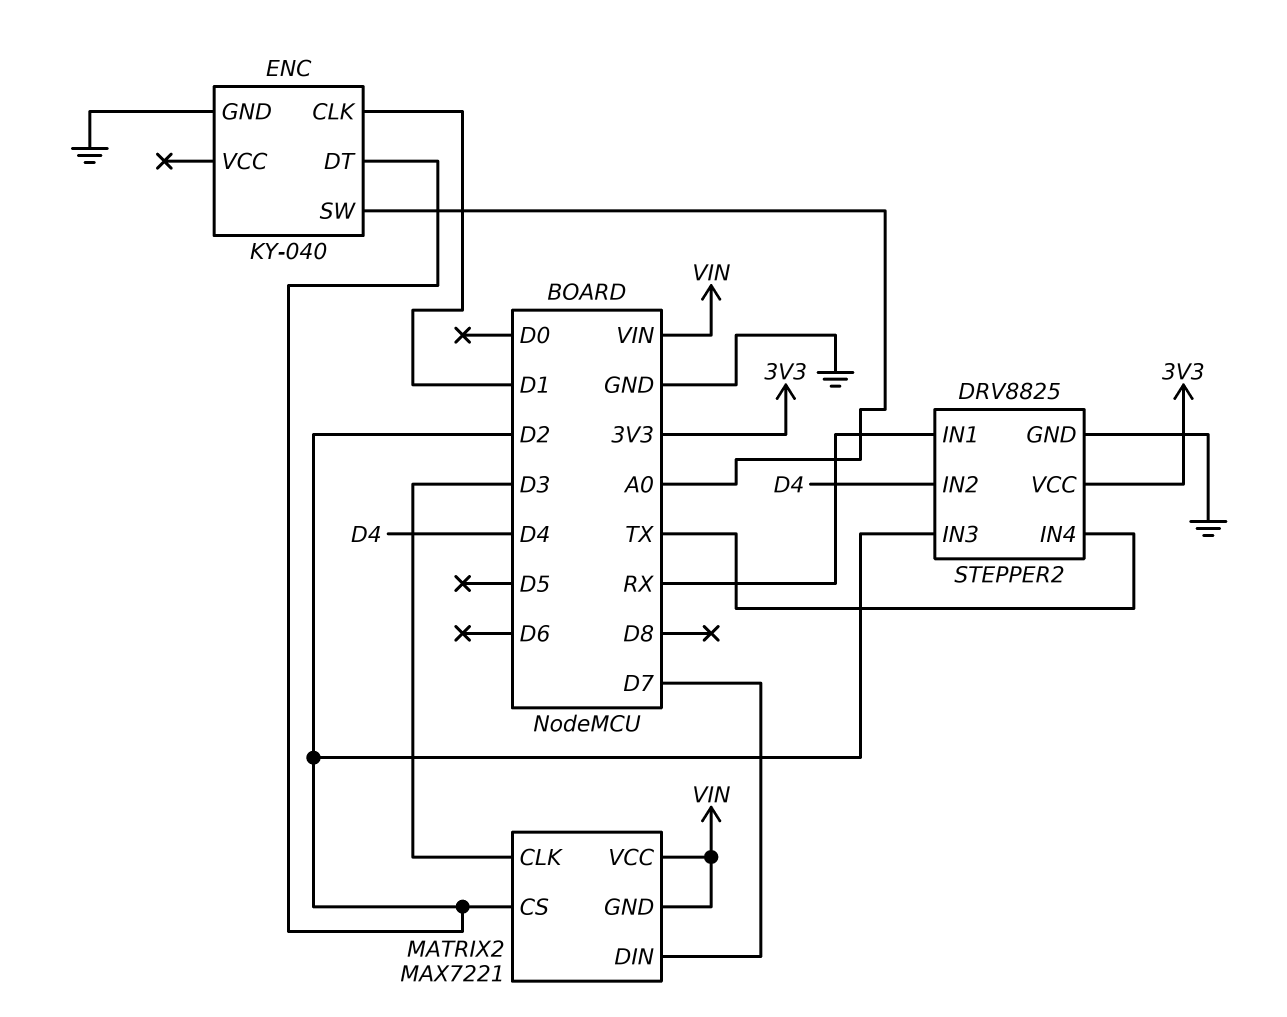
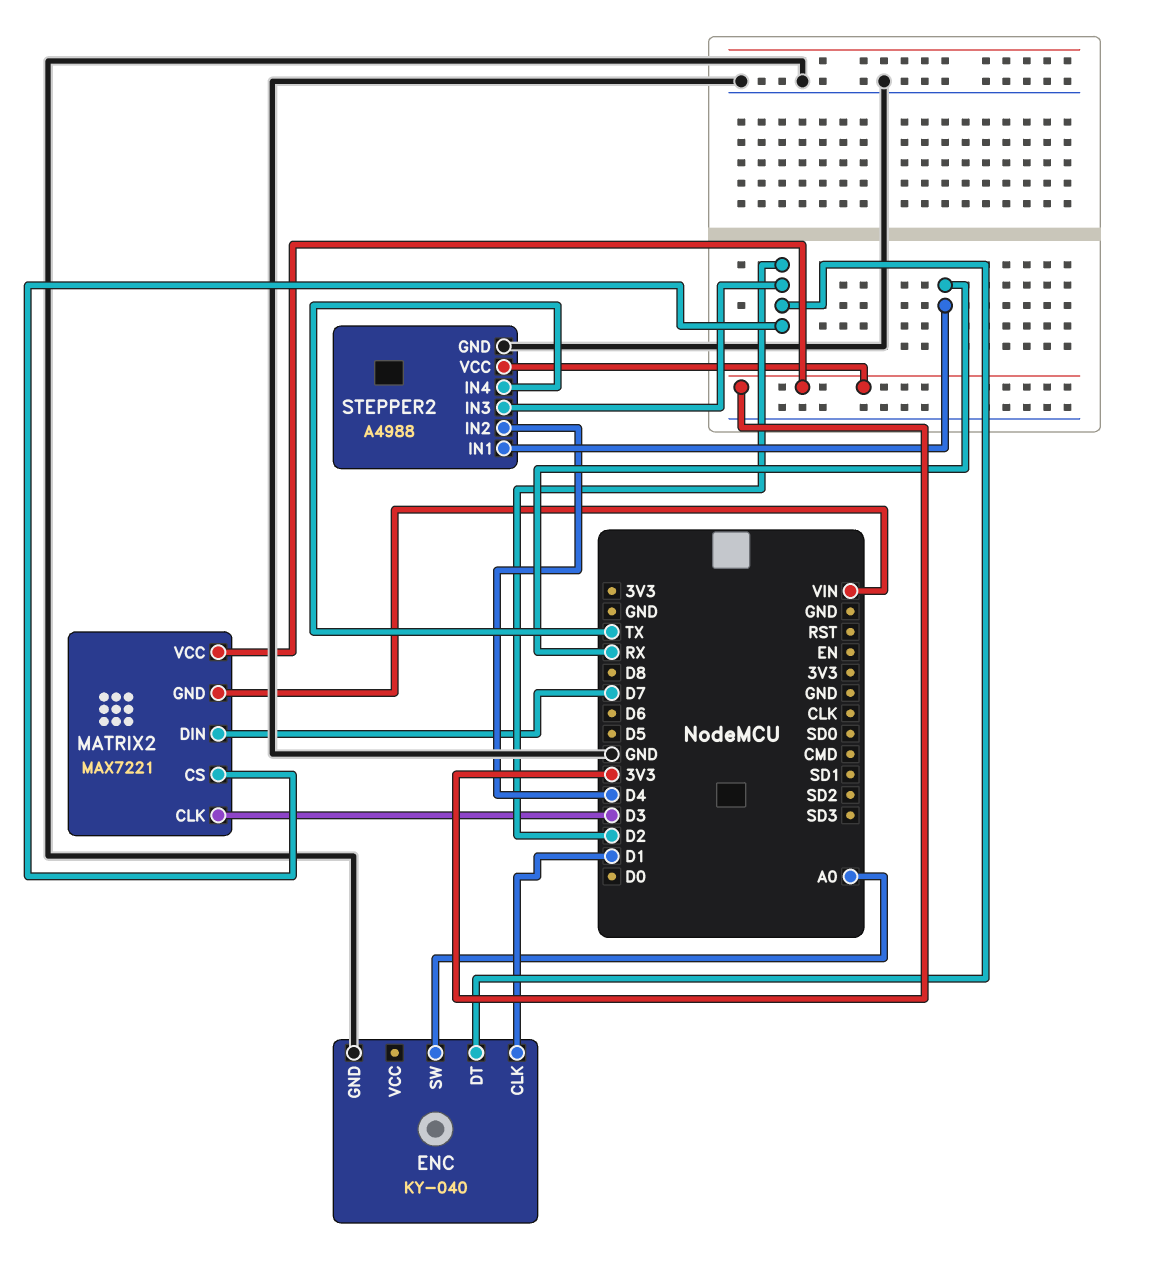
MATRIX2 pin VCC: VIN -> 3V3
STEPPER2: DRV8825 -> A4988

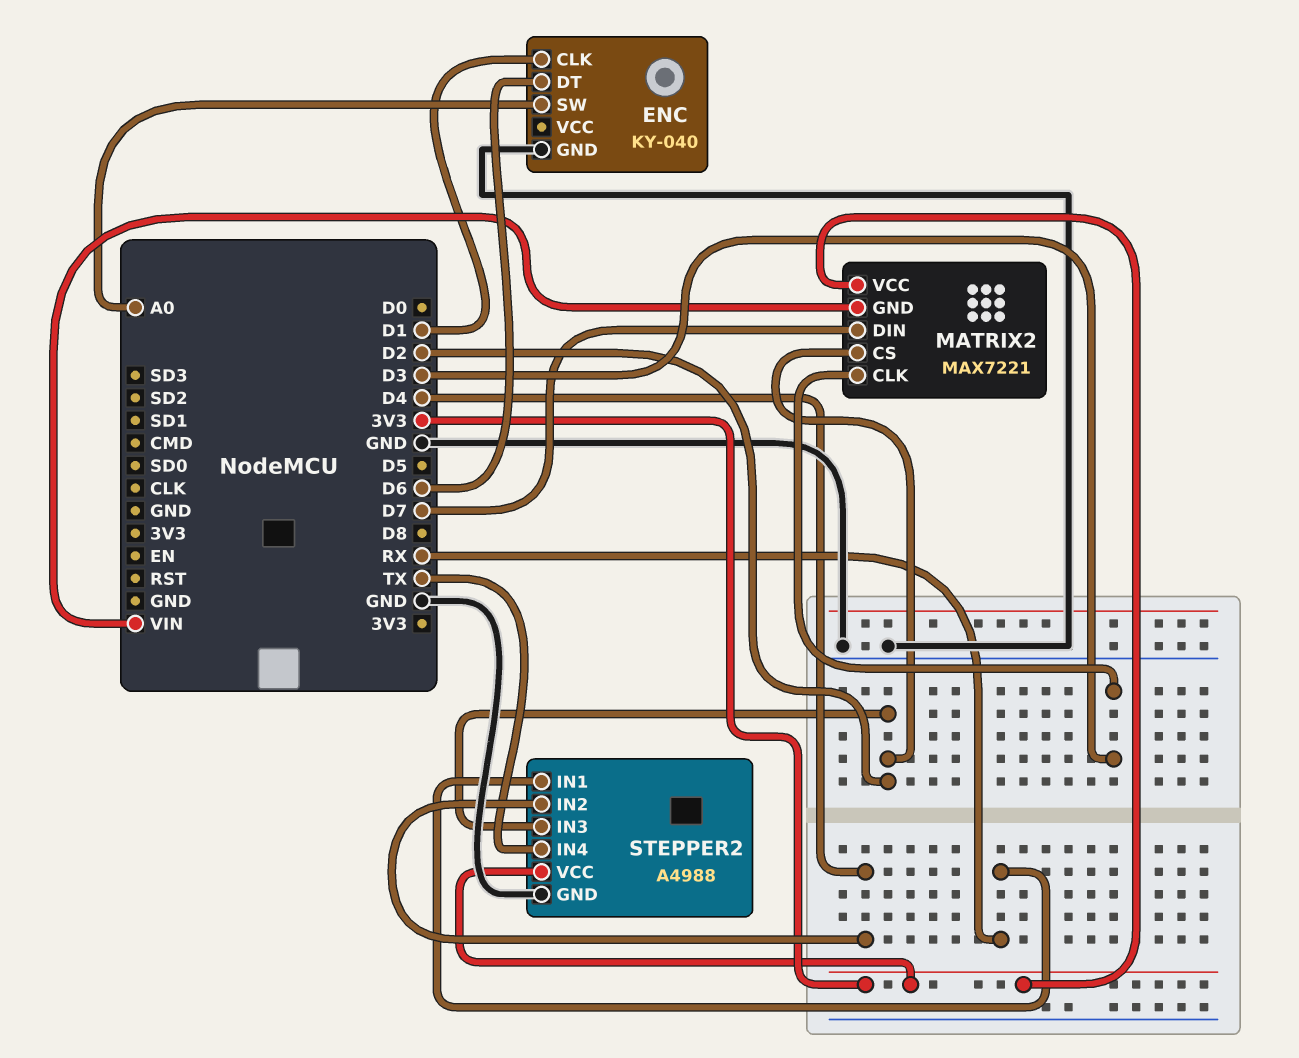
ENC pin DT: D2 -> D6

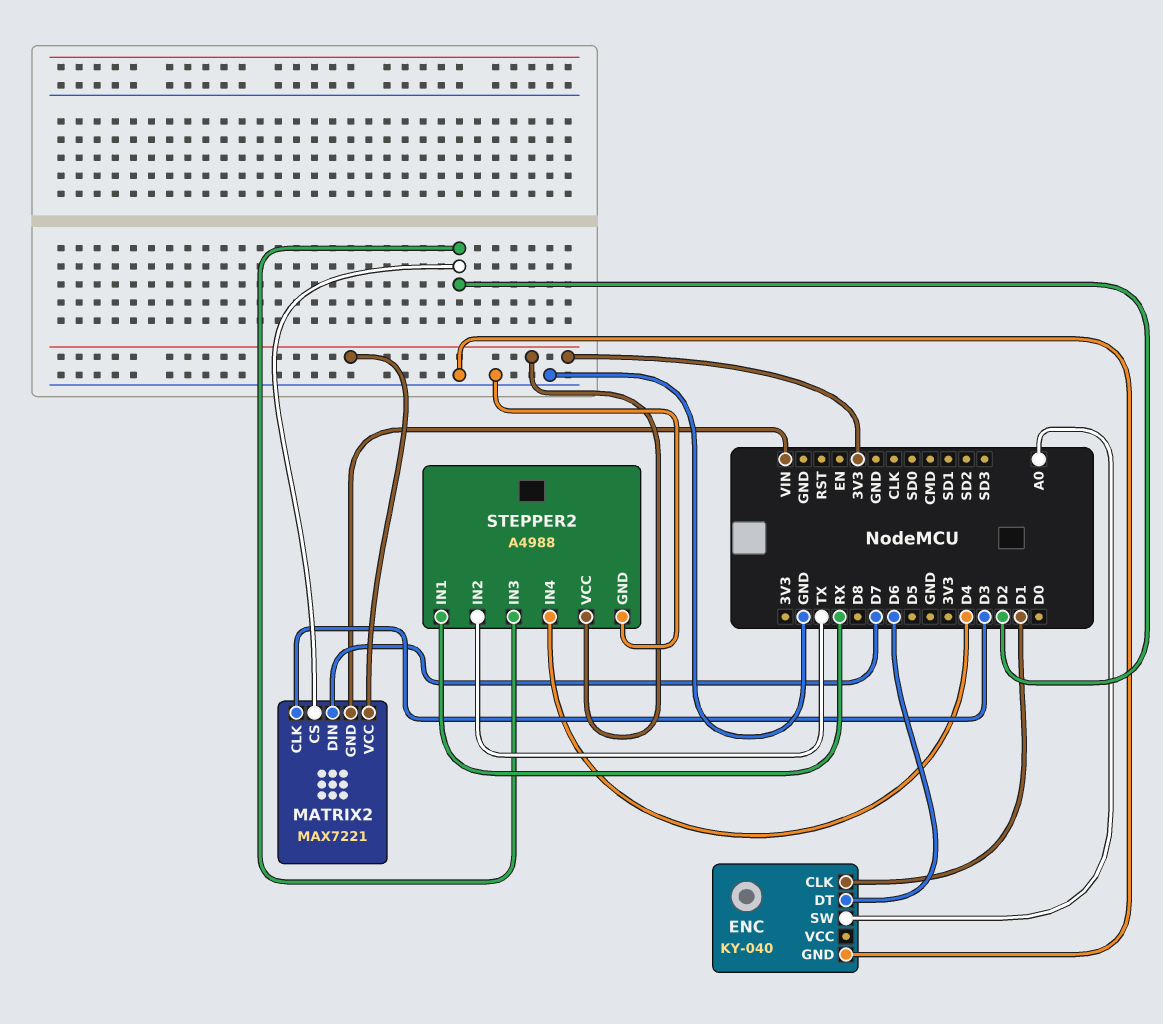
STEPPER2 pin IN2: D4 -> TX
STEPPER2 pin IN4: TX -> D4

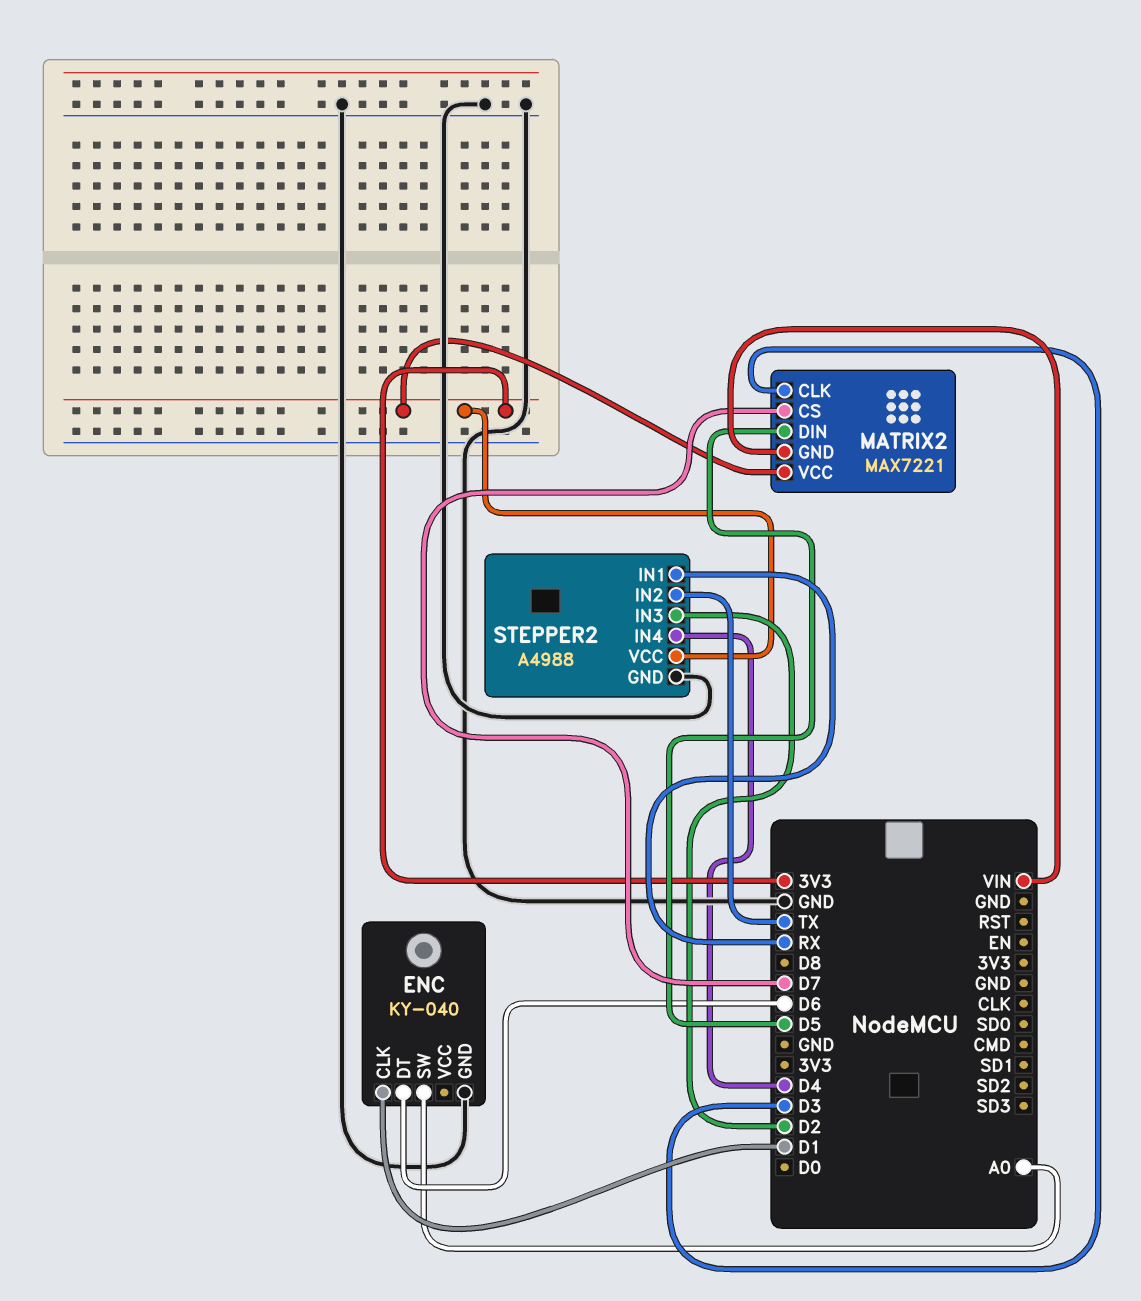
MATRIX2 pin CS: D2 -> D7
MATRIX2 pin DIN: D7 -> D5

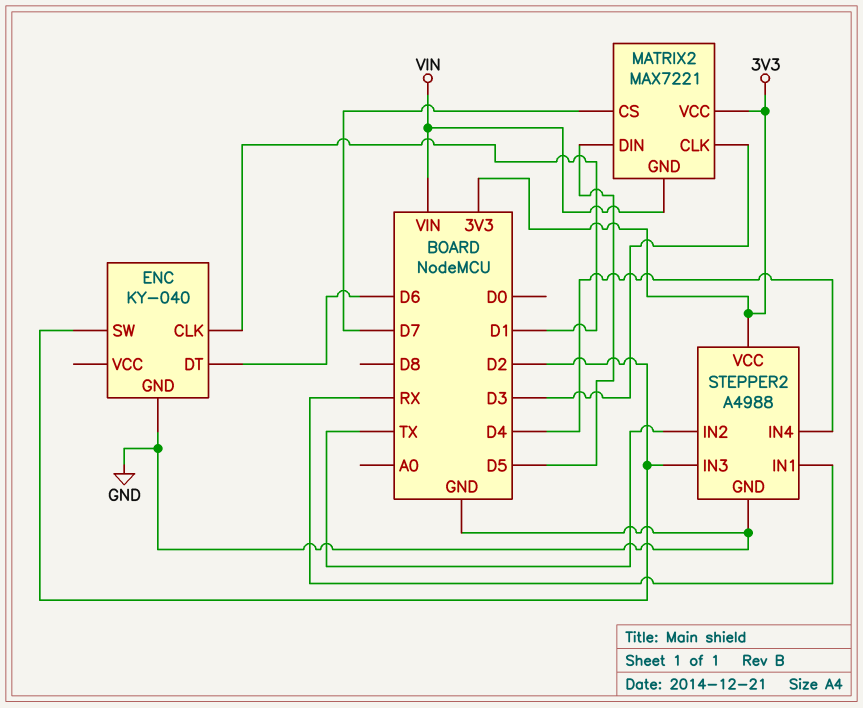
ENC pin SW: A0 -> D2

